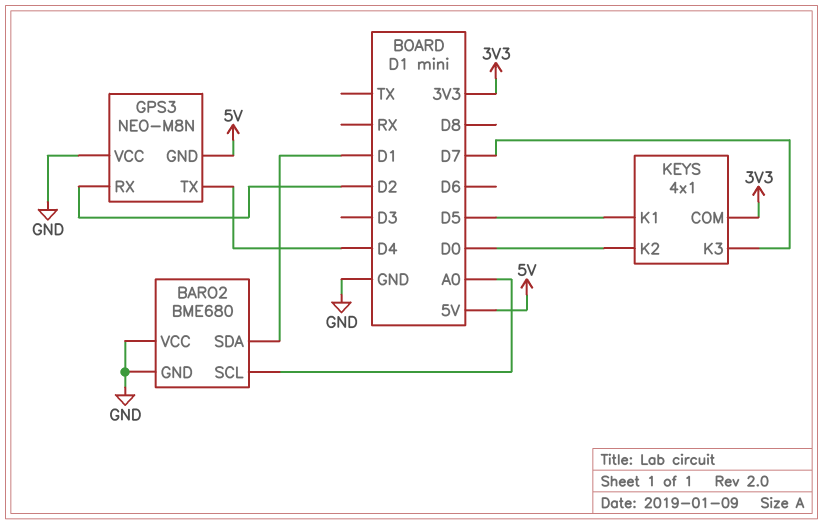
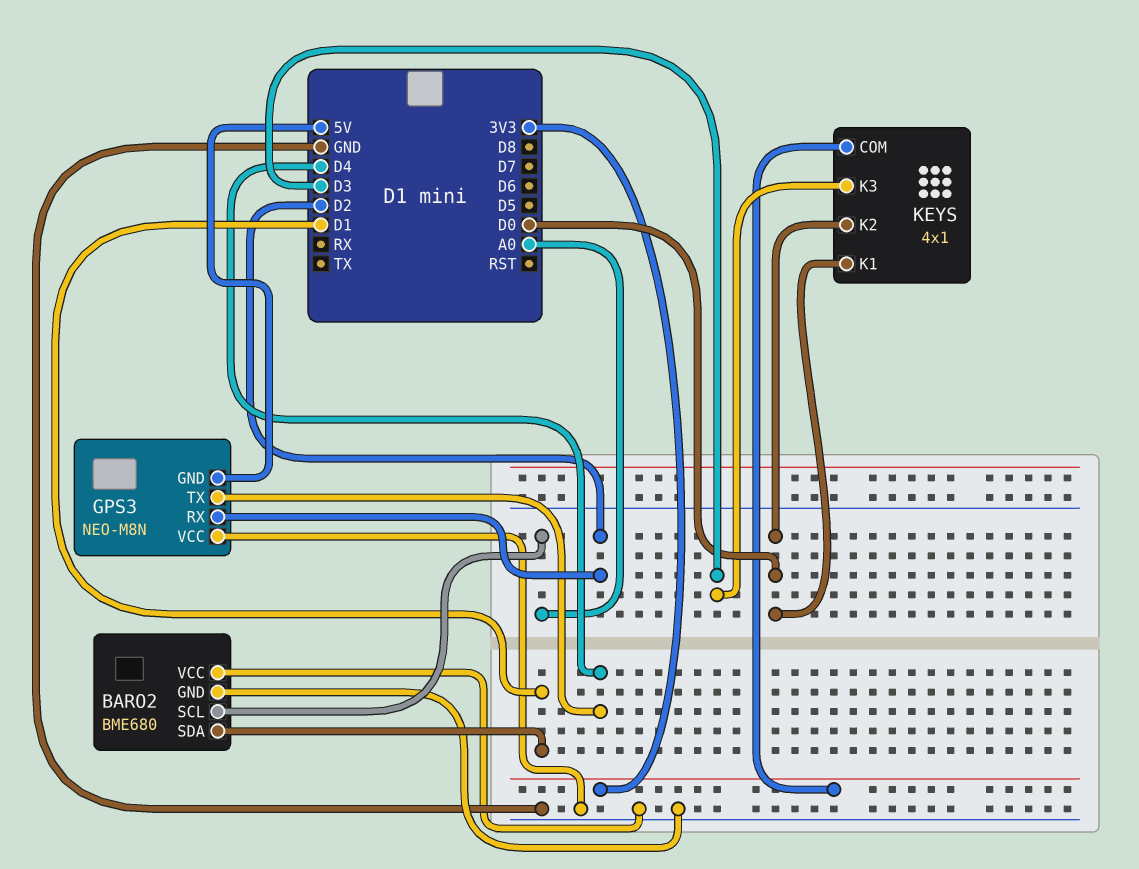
KEYS pin K1: D5 -> D0
KEYS pin K3: D7 -> D3

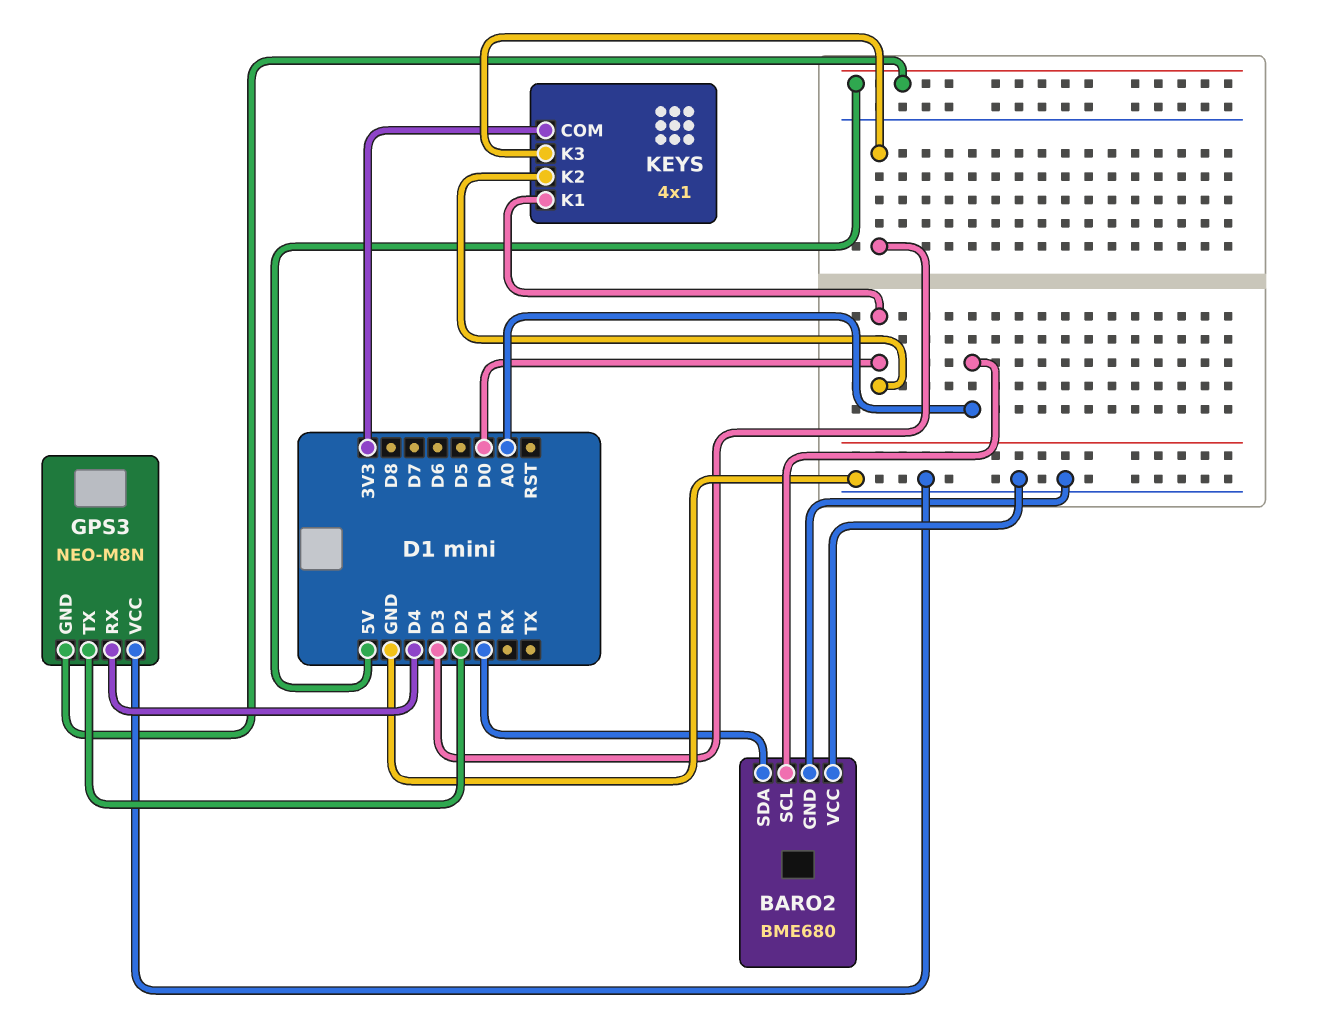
GPS3 pin RX: D2 -> D4
GPS3 pin TX: D4 -> D2

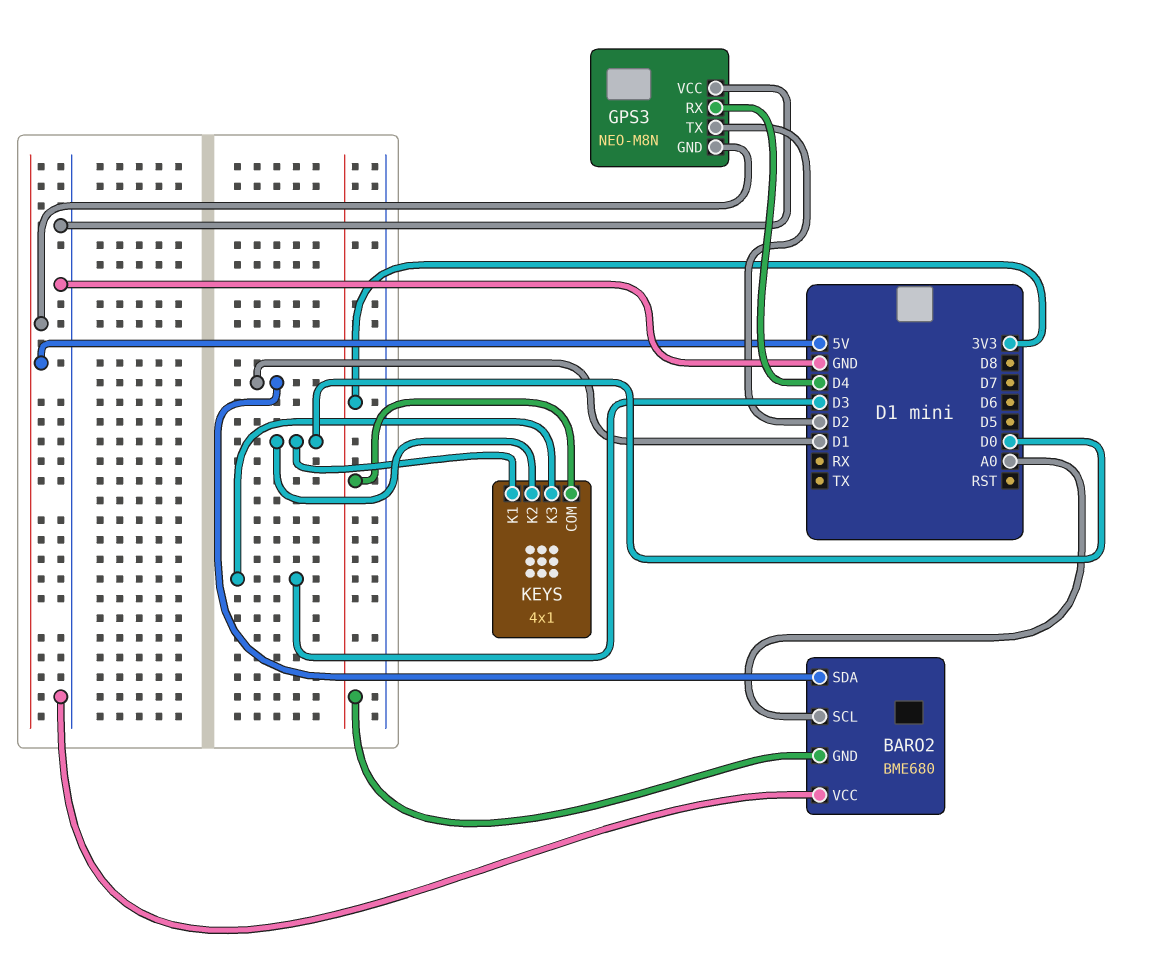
BARO2 pin GND: GND -> 3V3

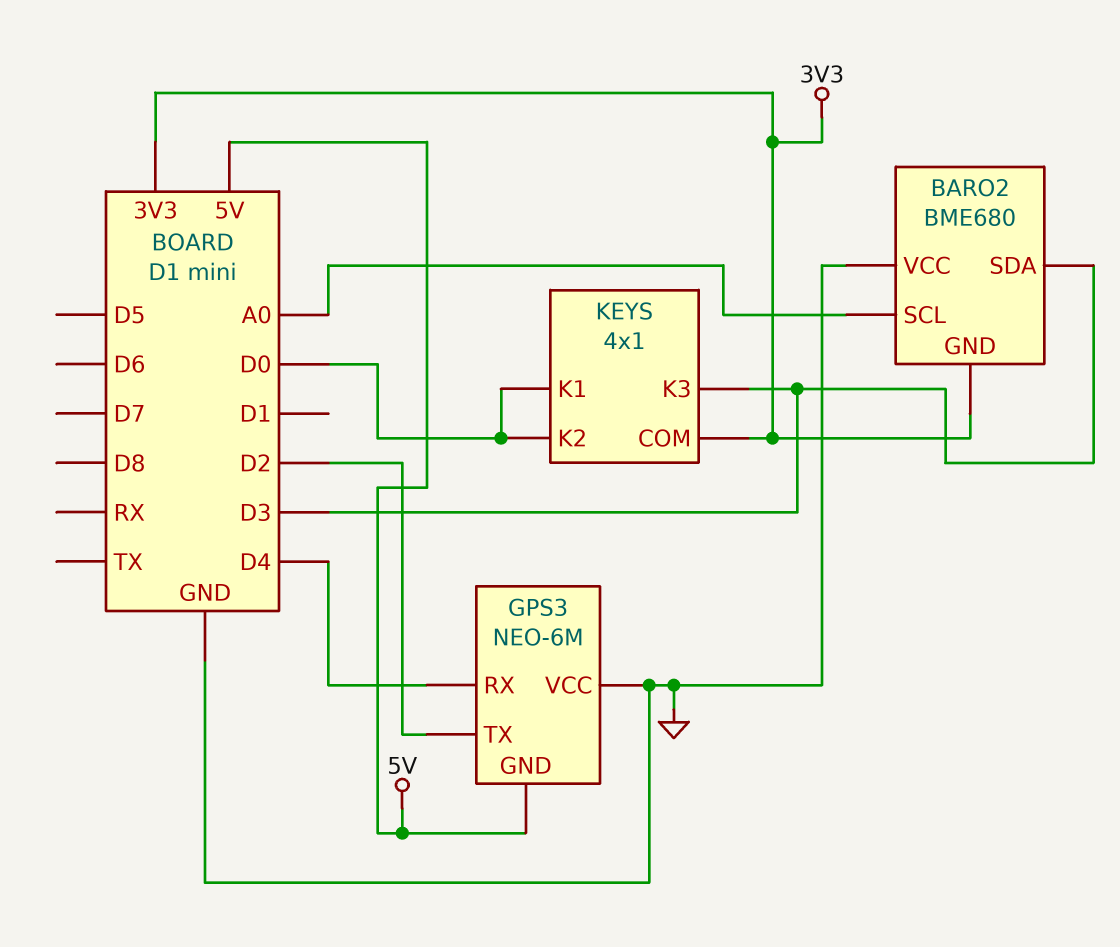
BARO2 pin SDA: D1 -> D3
GPS3: NEO-M8N -> NEO-6M

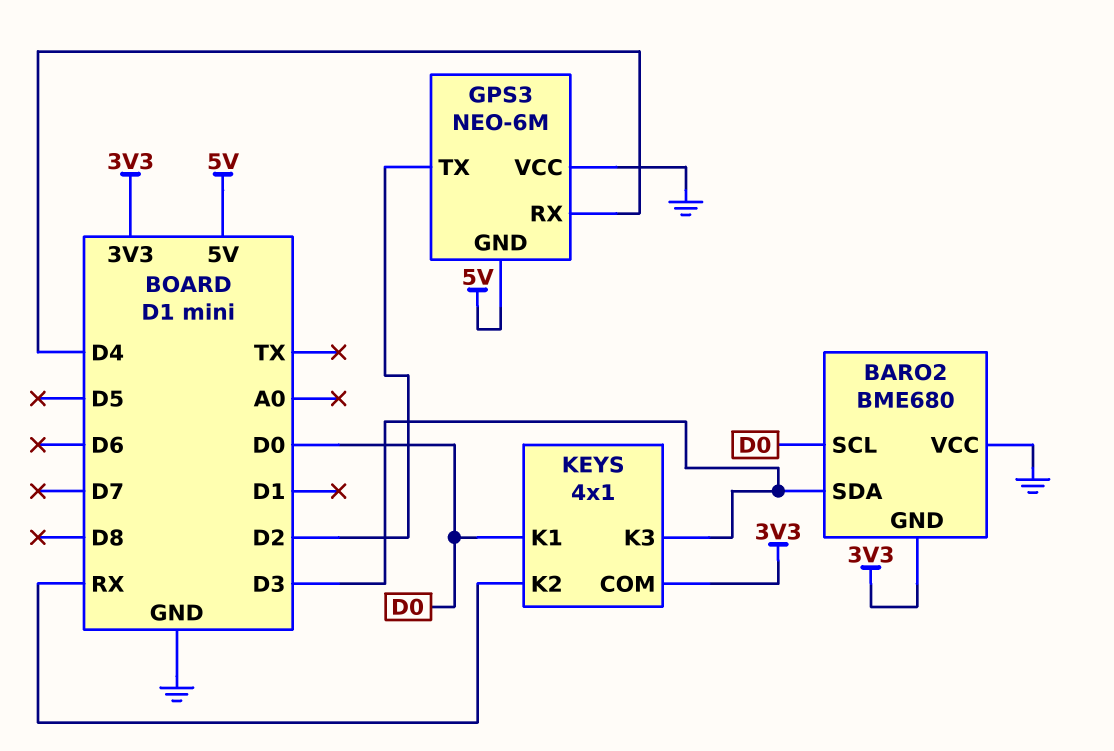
BARO2 pin SCL: A0 -> D0
KEYS pin K2: D0 -> RX

